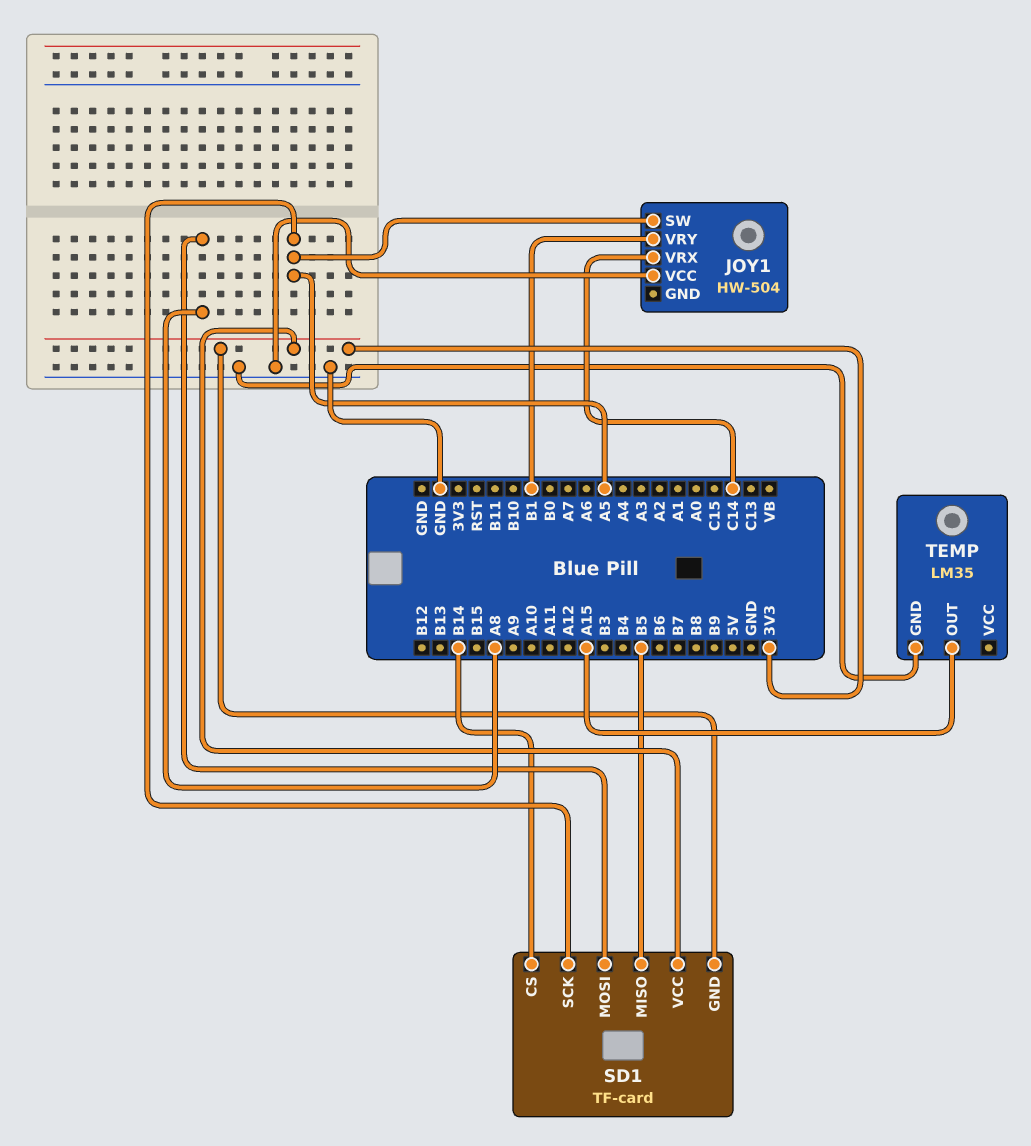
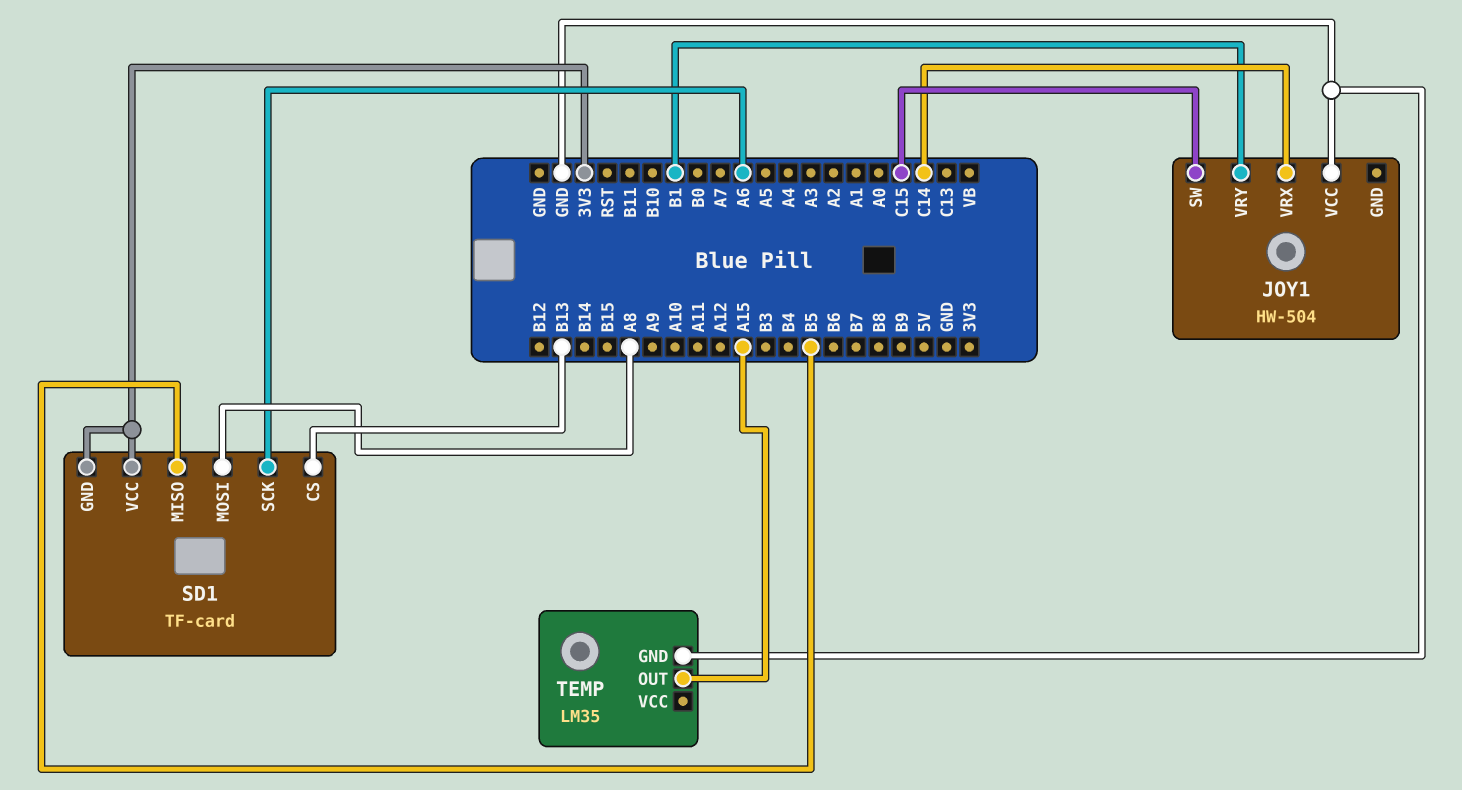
JOY1 pin SW: A5 -> C15
SD1 pin CS: B14 -> B13
SD1 pin SCK: A5 -> A6

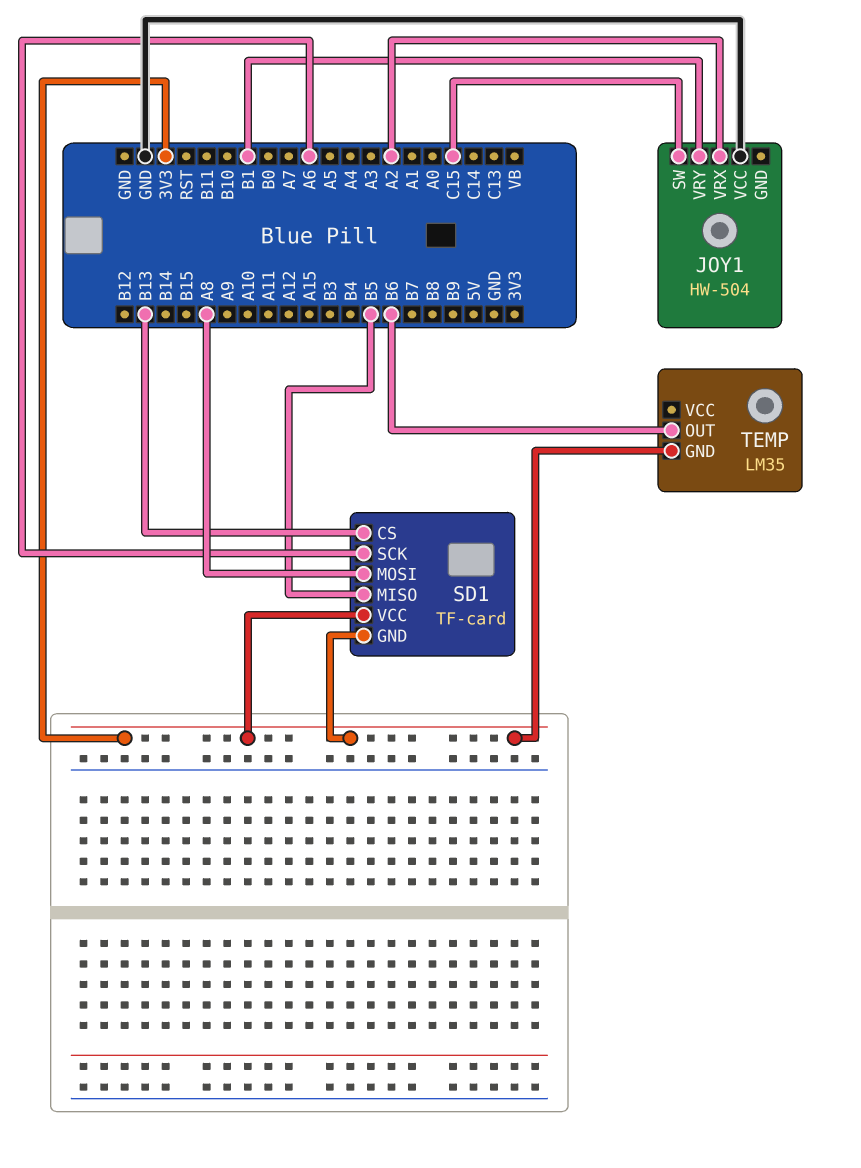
JOY1 pin VRX: C14 -> A2
TEMP pin GND: GND -> 3V3
TEMP pin OUT: A15 -> B6

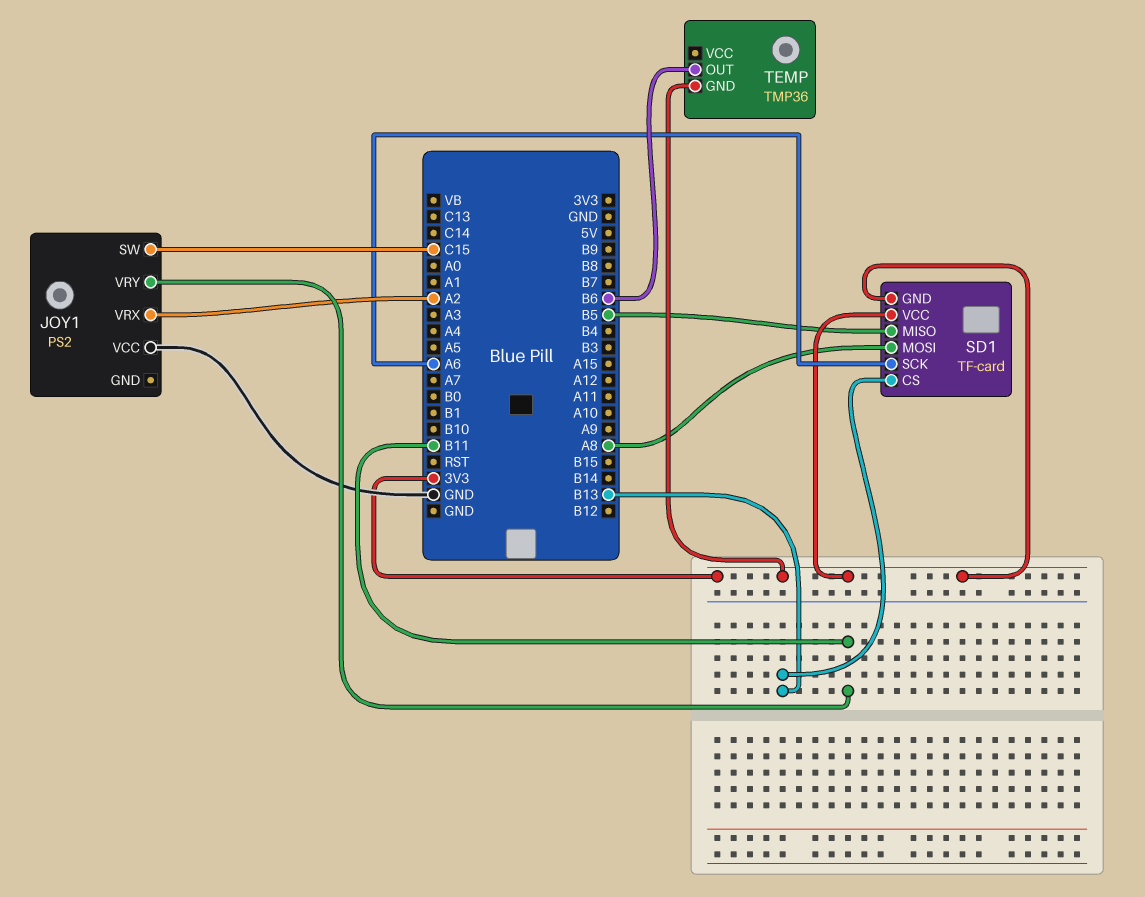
JOY1: HW-504 -> PS2
JOY1 pin VRY: B1 -> B11
TEMP: LM35 -> TMP36

